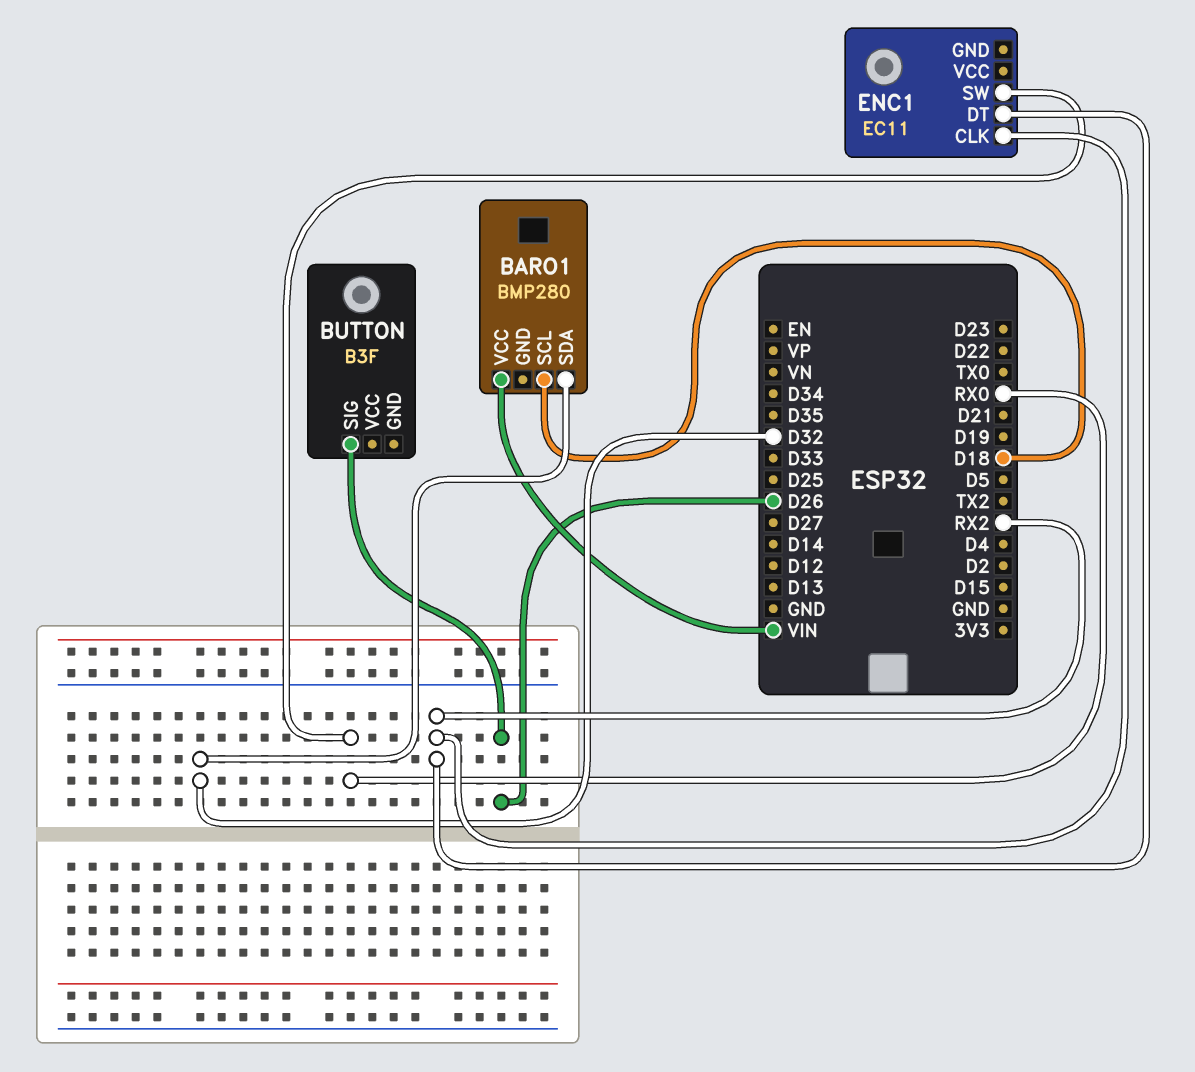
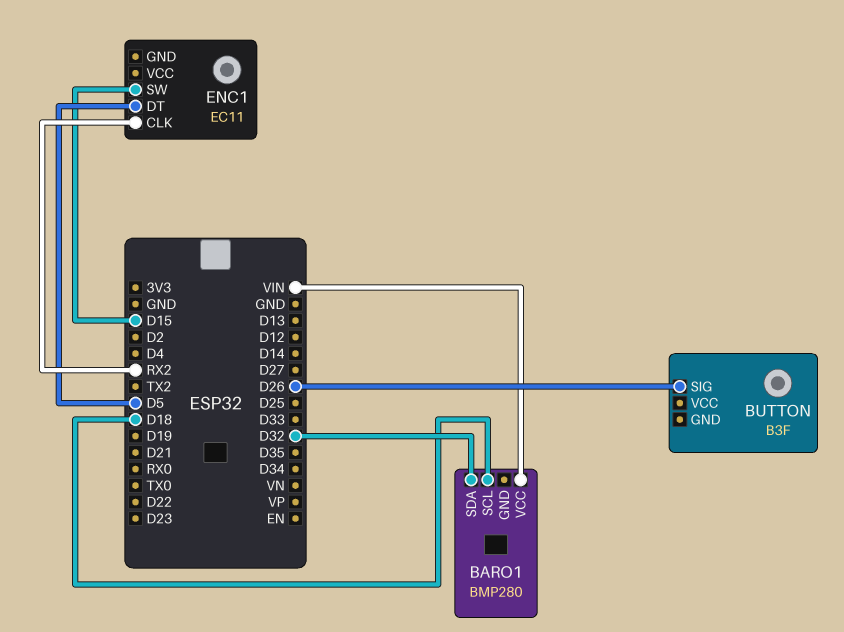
ENC1 pin DT: RX2 -> D5
ENC1 pin SW: RX0 -> D15

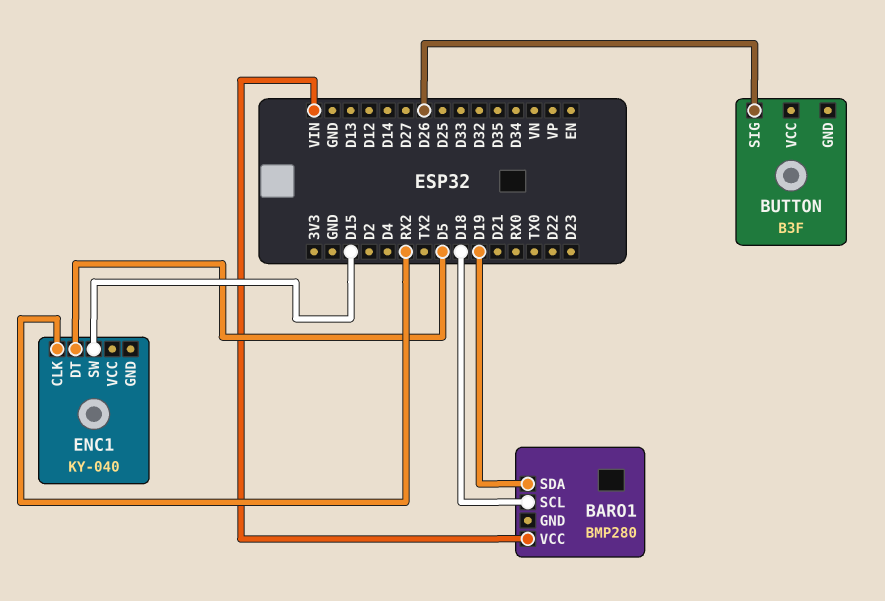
BARO1 pin SDA: D32 -> D19
ENC1: EC11 -> KY-040

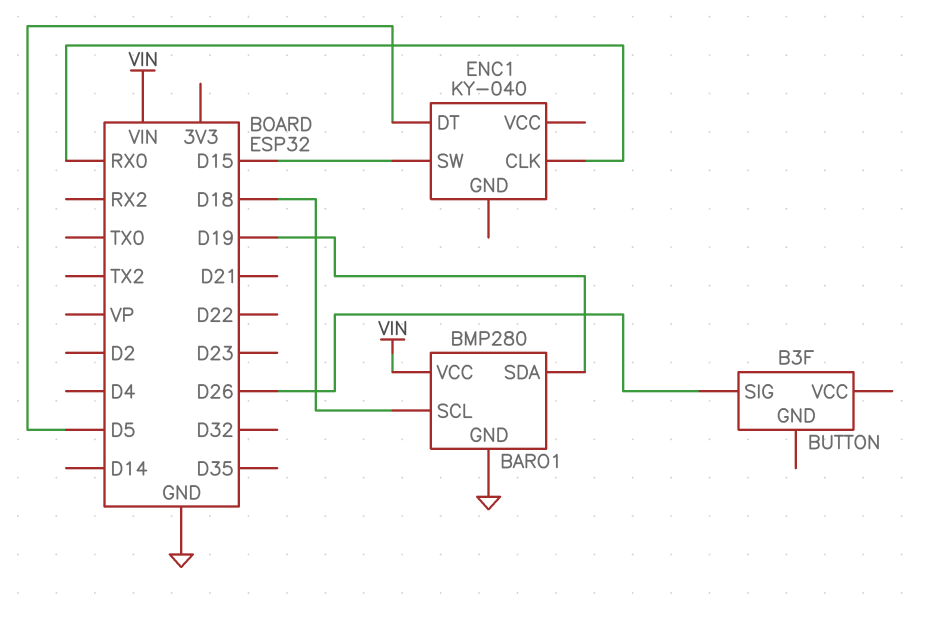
BARO1 pin GND: none -> GND
ENC1 pin CLK: RX2 -> RX0

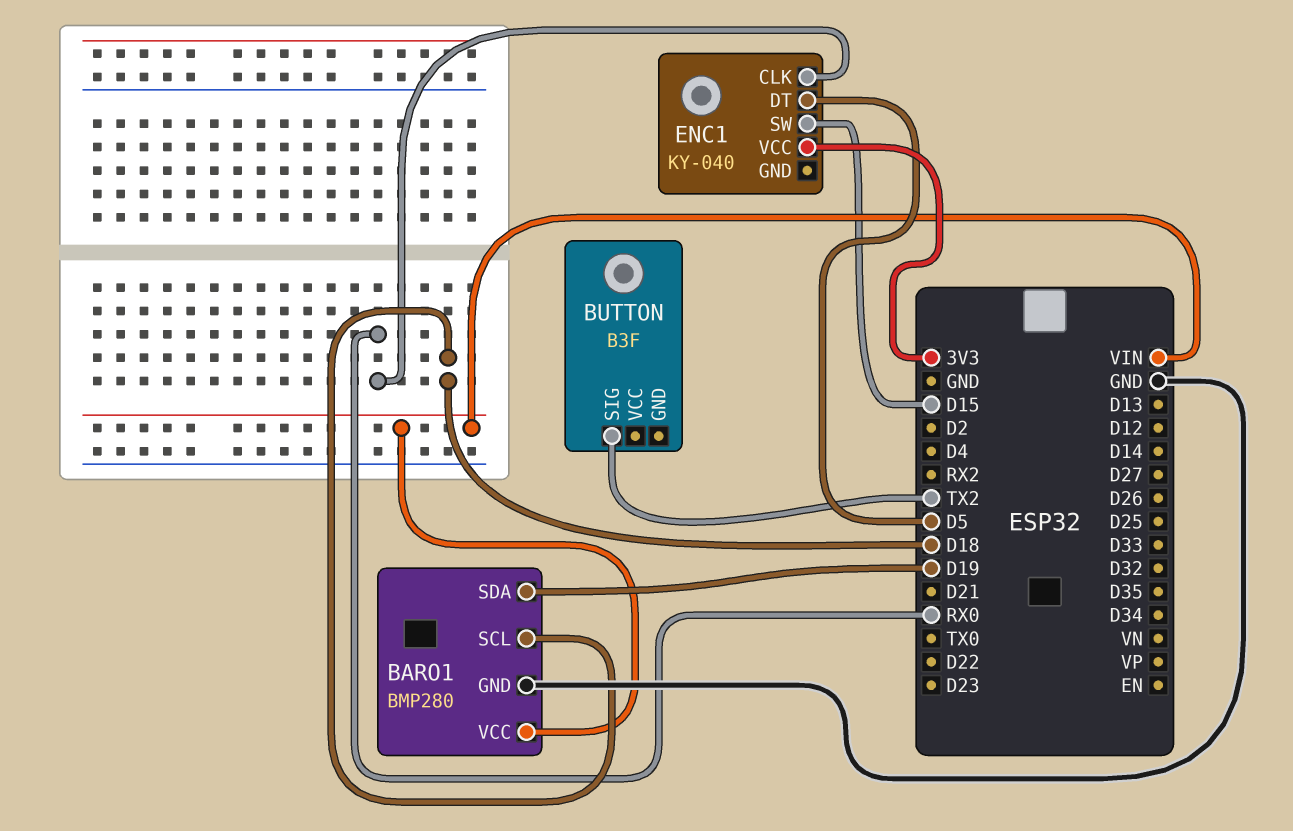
BUTTON pin SIG: D26 -> TX2
ENC1 pin VCC: none -> 3V3

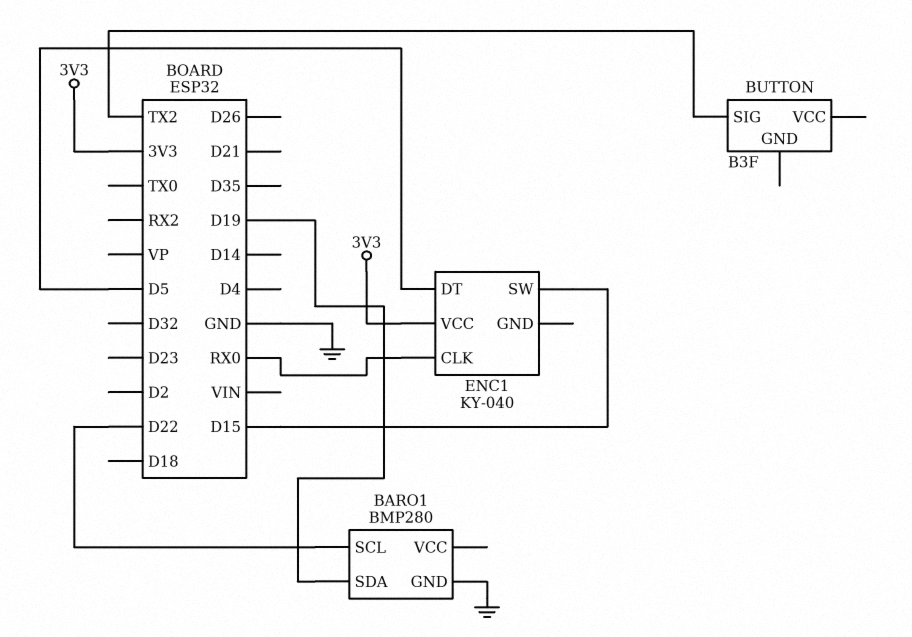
BARO1 pin SCL: D18 -> D22
BARO1 pin VCC: VIN -> none

